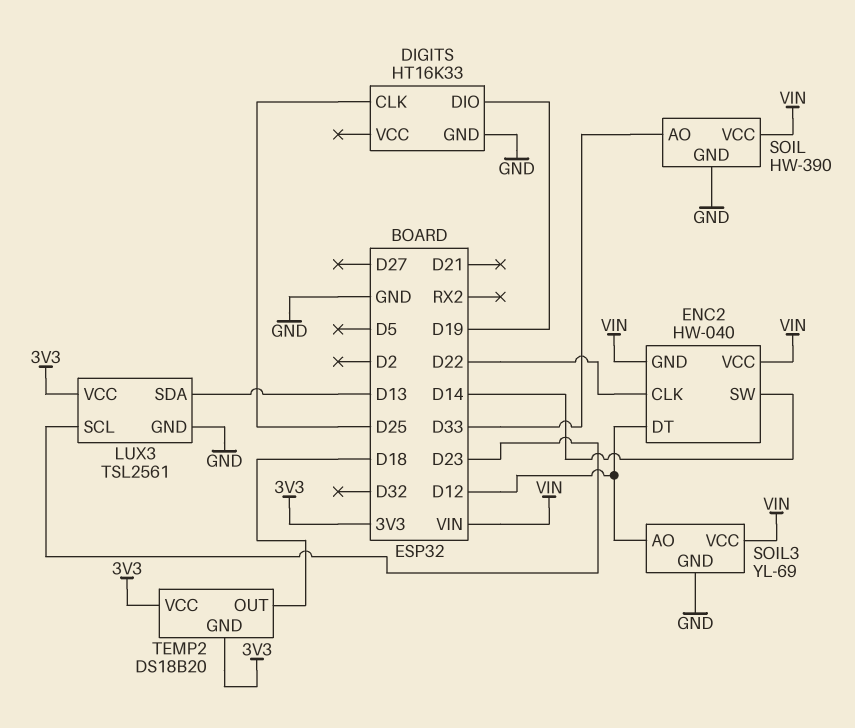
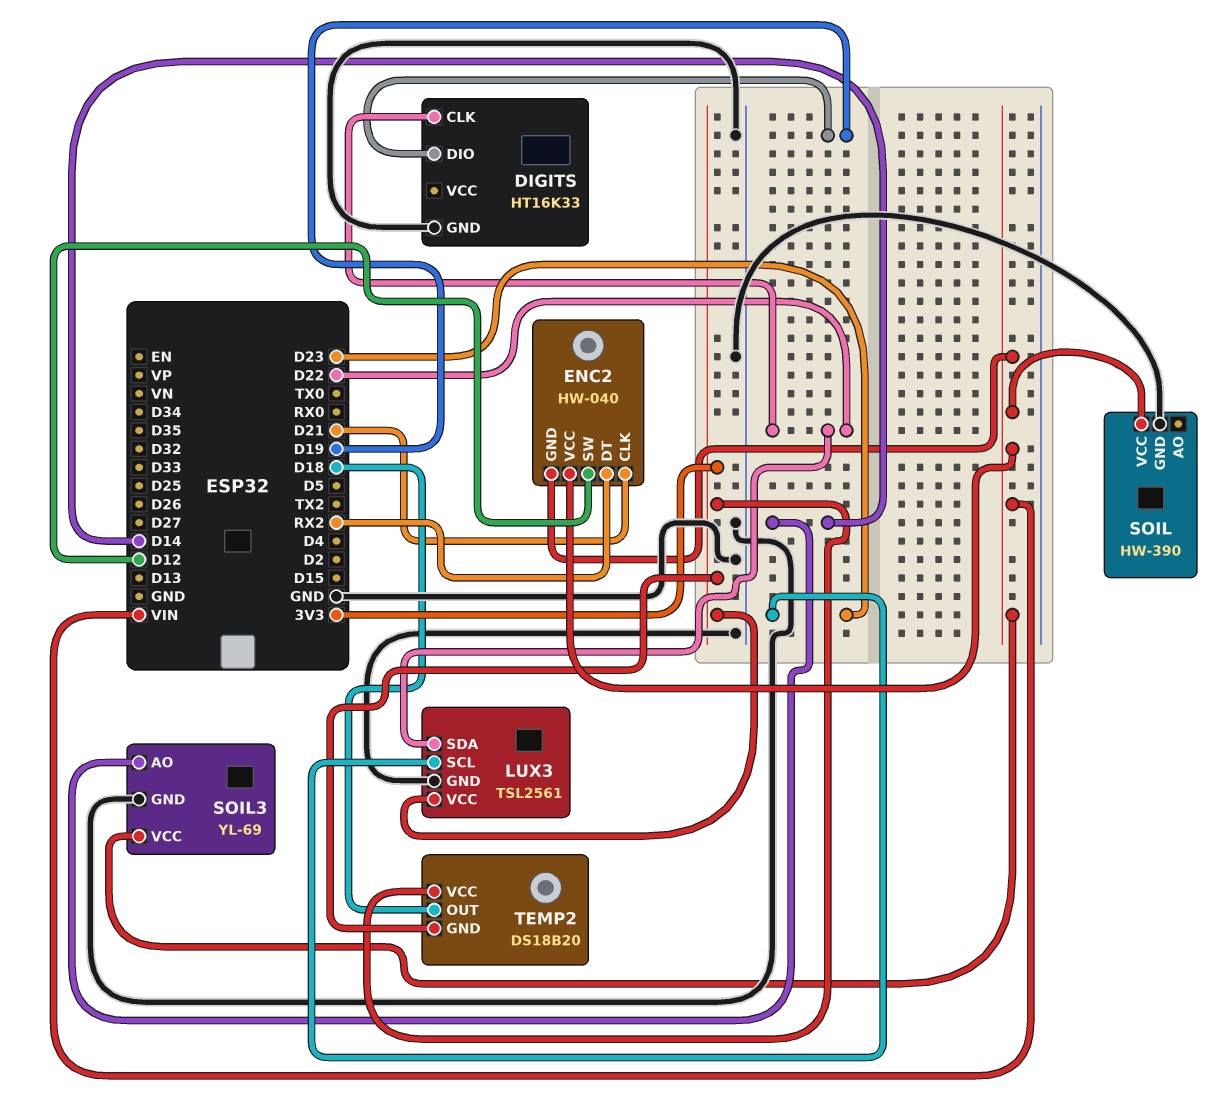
DIGITS pin CLK: D25 -> D22
ENC2 pin CLK: D22 -> D21
ENC2 pin DT: D12 -> RX2
ENC2 pin SW: D14 -> D12
LUX3 pin SDA: D13 -> D22
SOIL pin AO: D33 -> none
SOIL3 pin AO: D12 -> D14

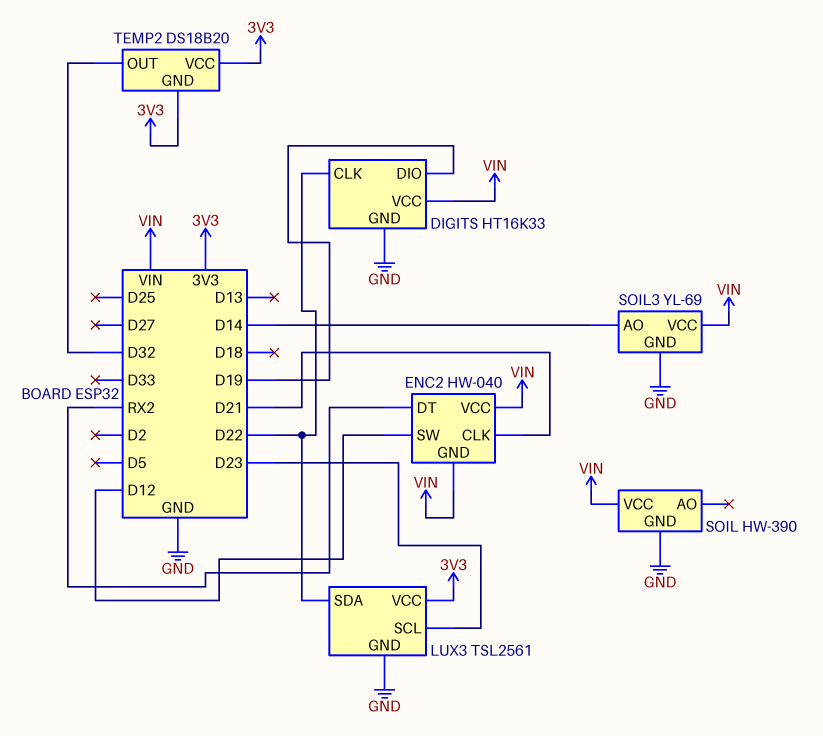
DIGITS pin VCC: none -> VIN
TEMP2 pin OUT: D18 -> D32

